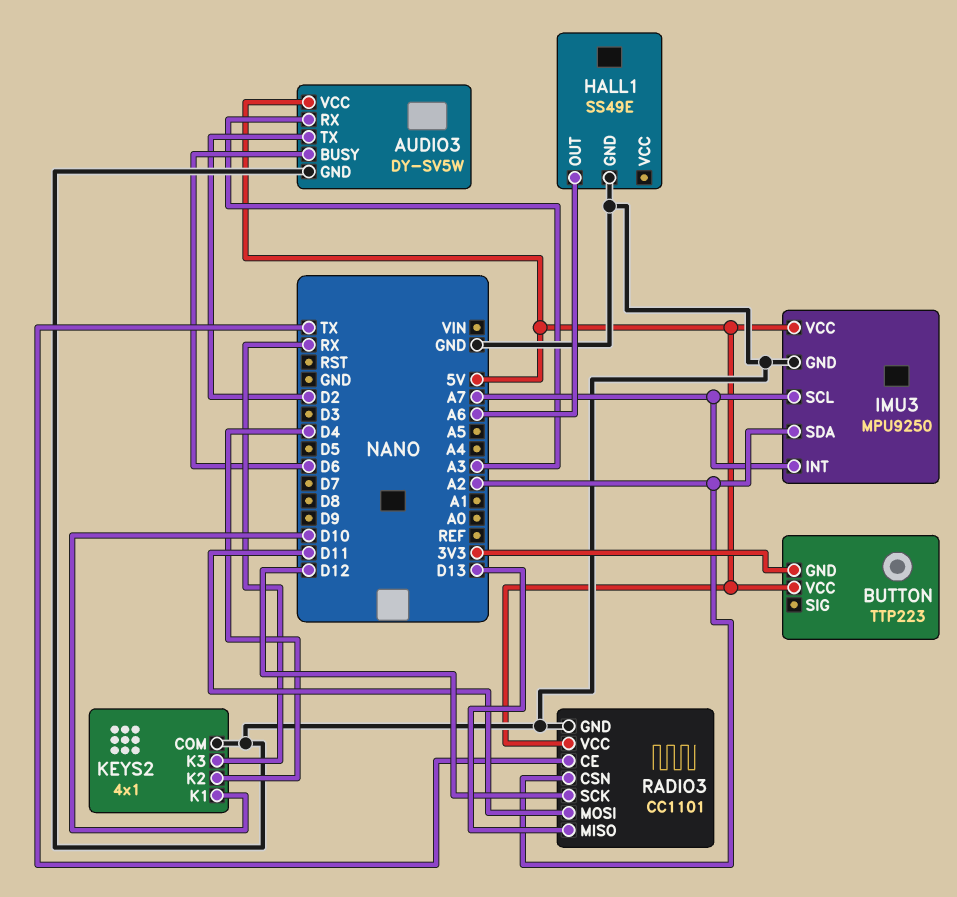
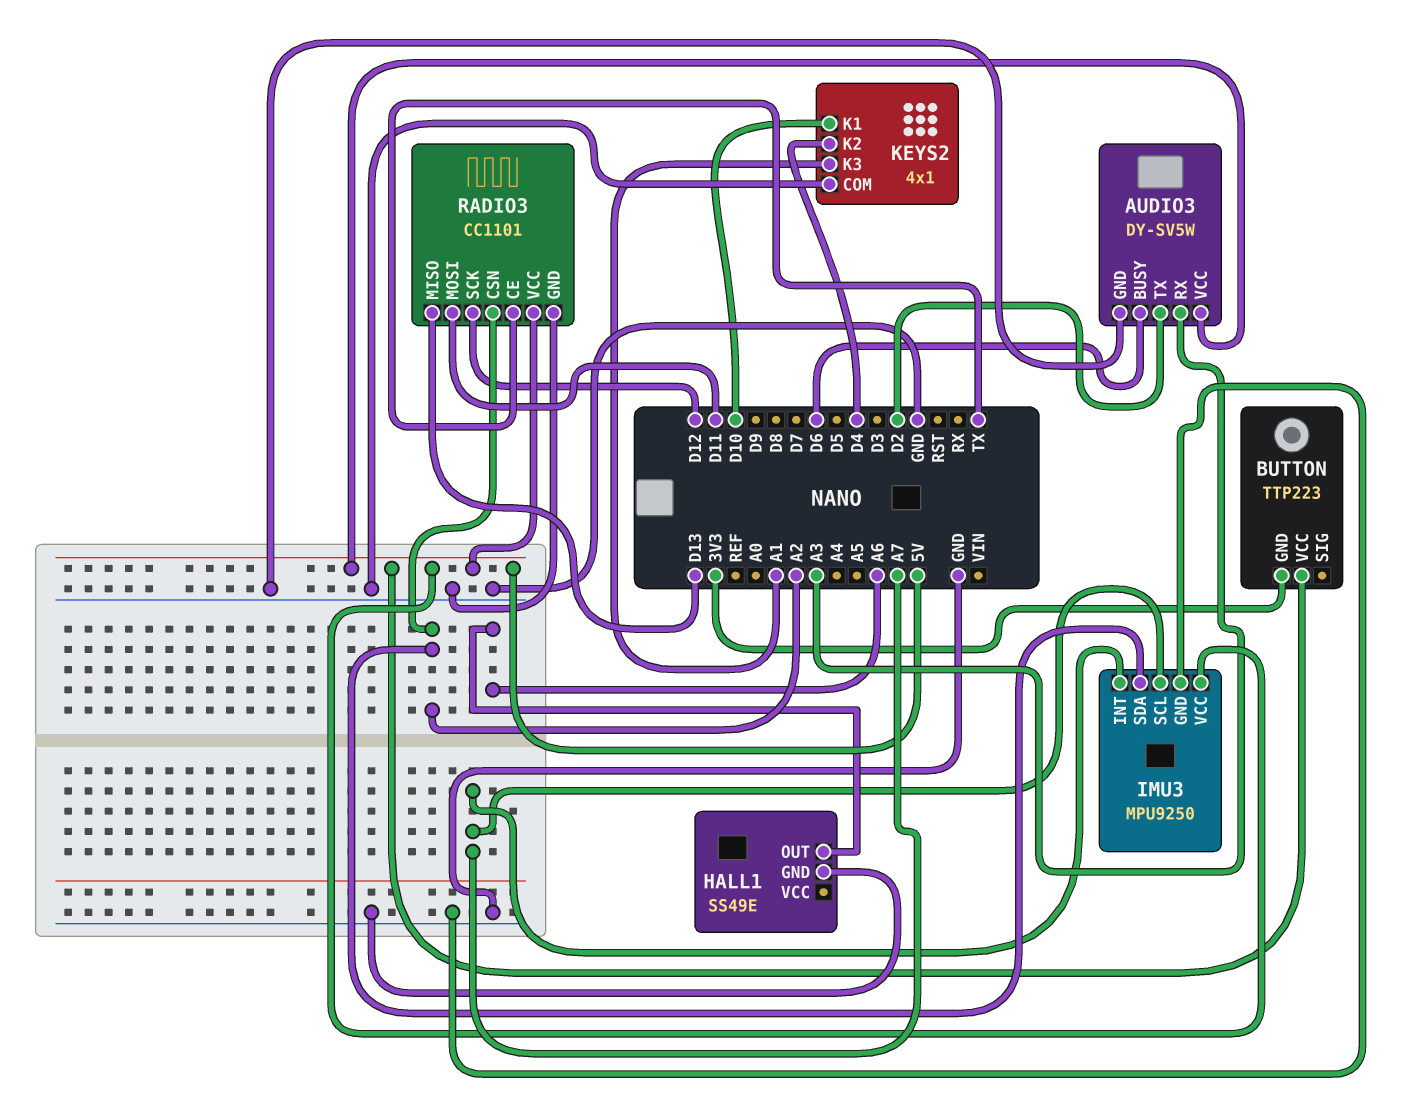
KEYS2 pin K3: RX -> A1

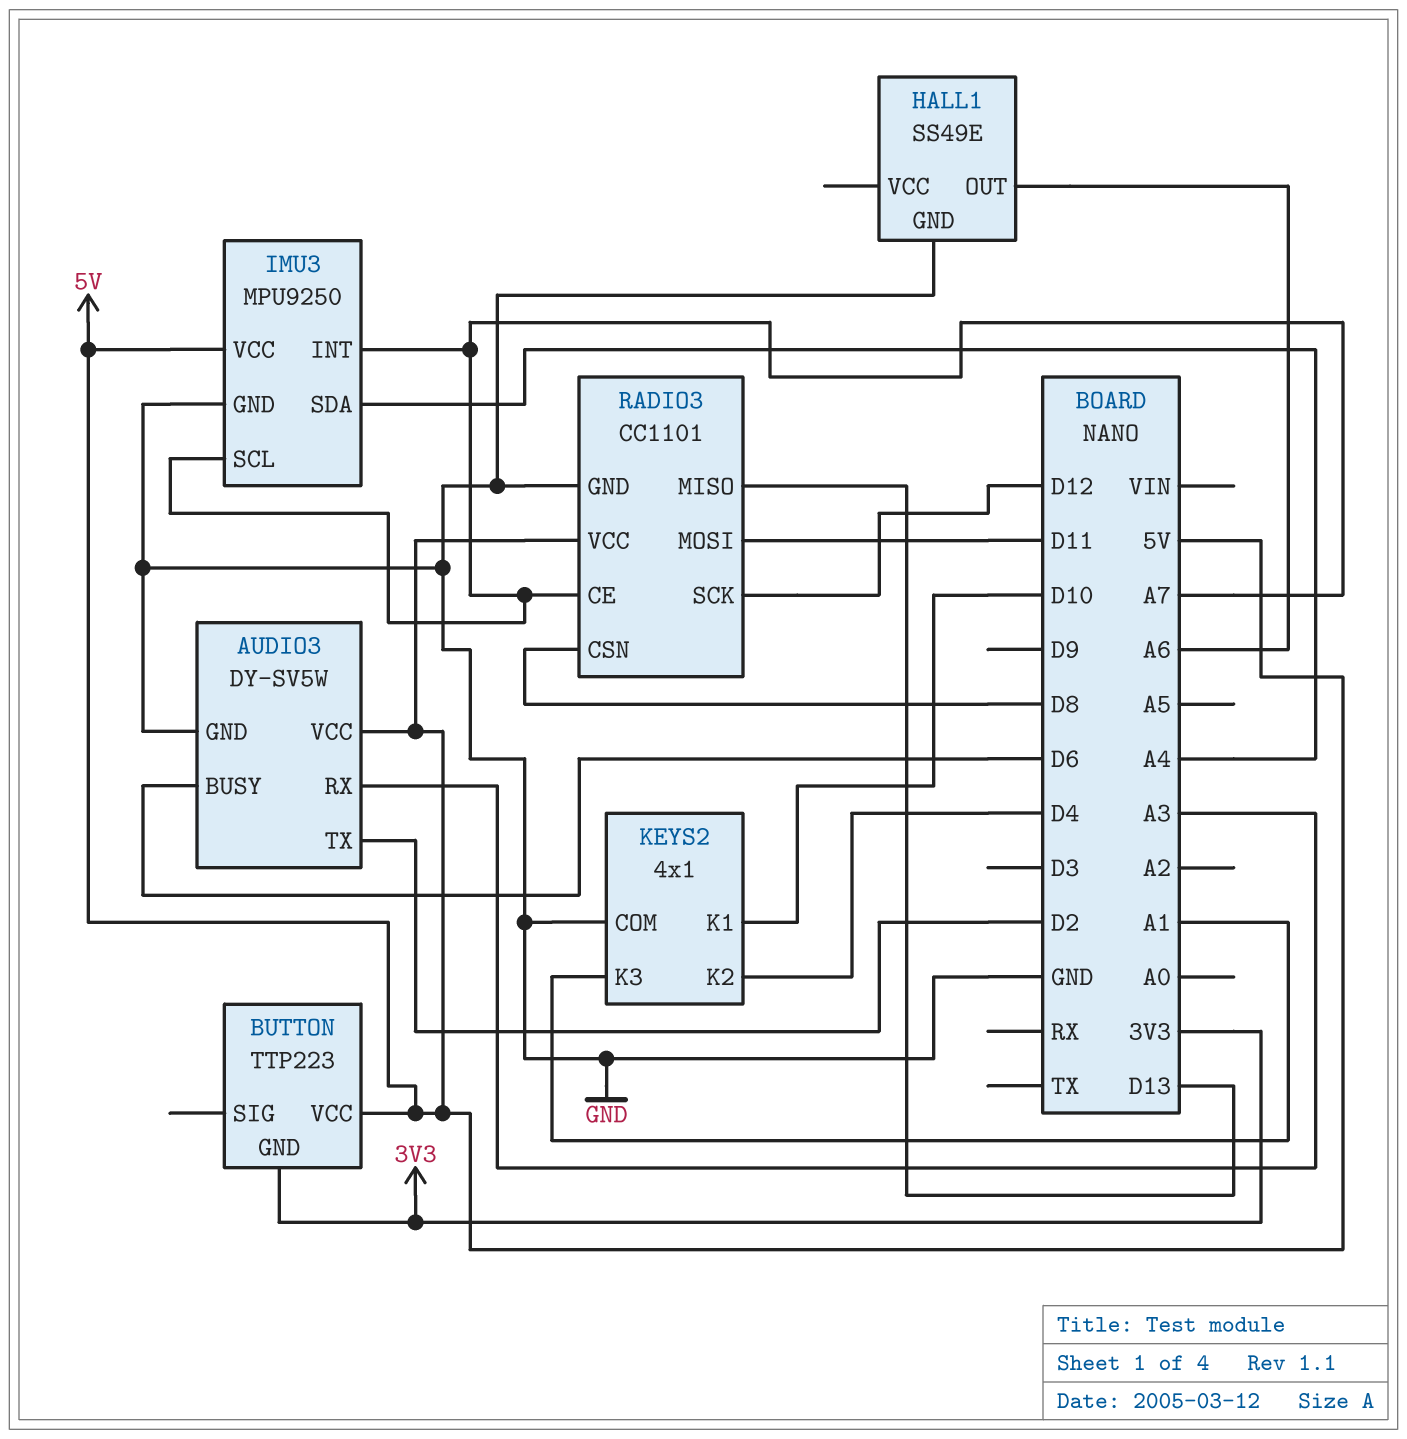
IMU3 pin SDA: A2 -> A4
RADIO3 pin CE: TX -> A7
RADIO3 pin CSN: A2 -> D8

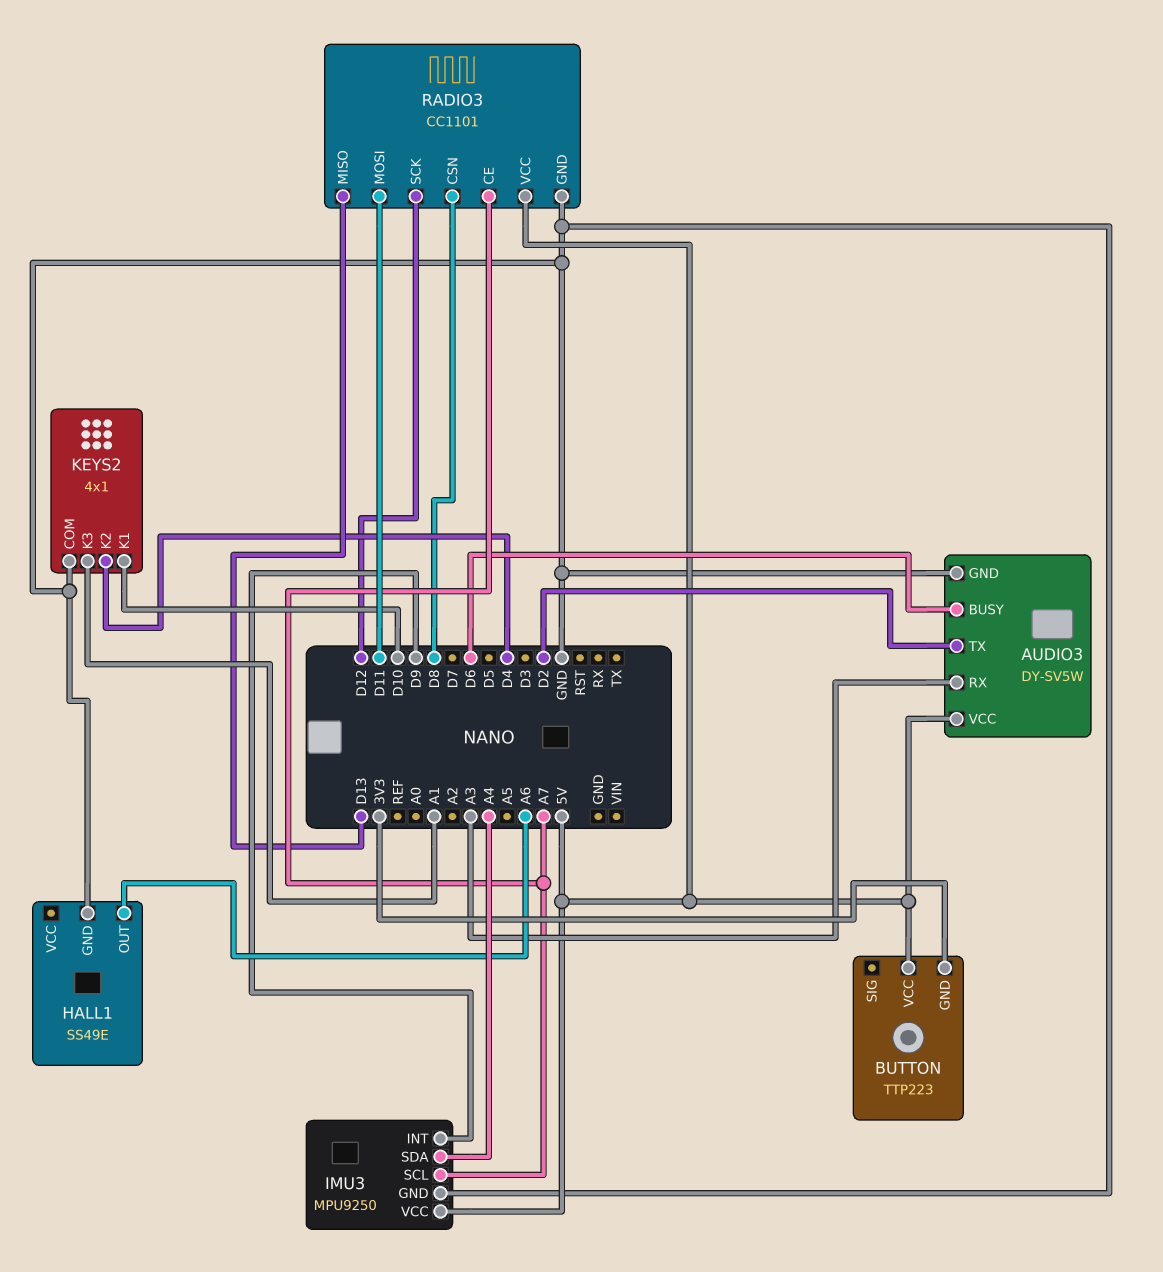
IMU3 pin INT: A7 -> D9

